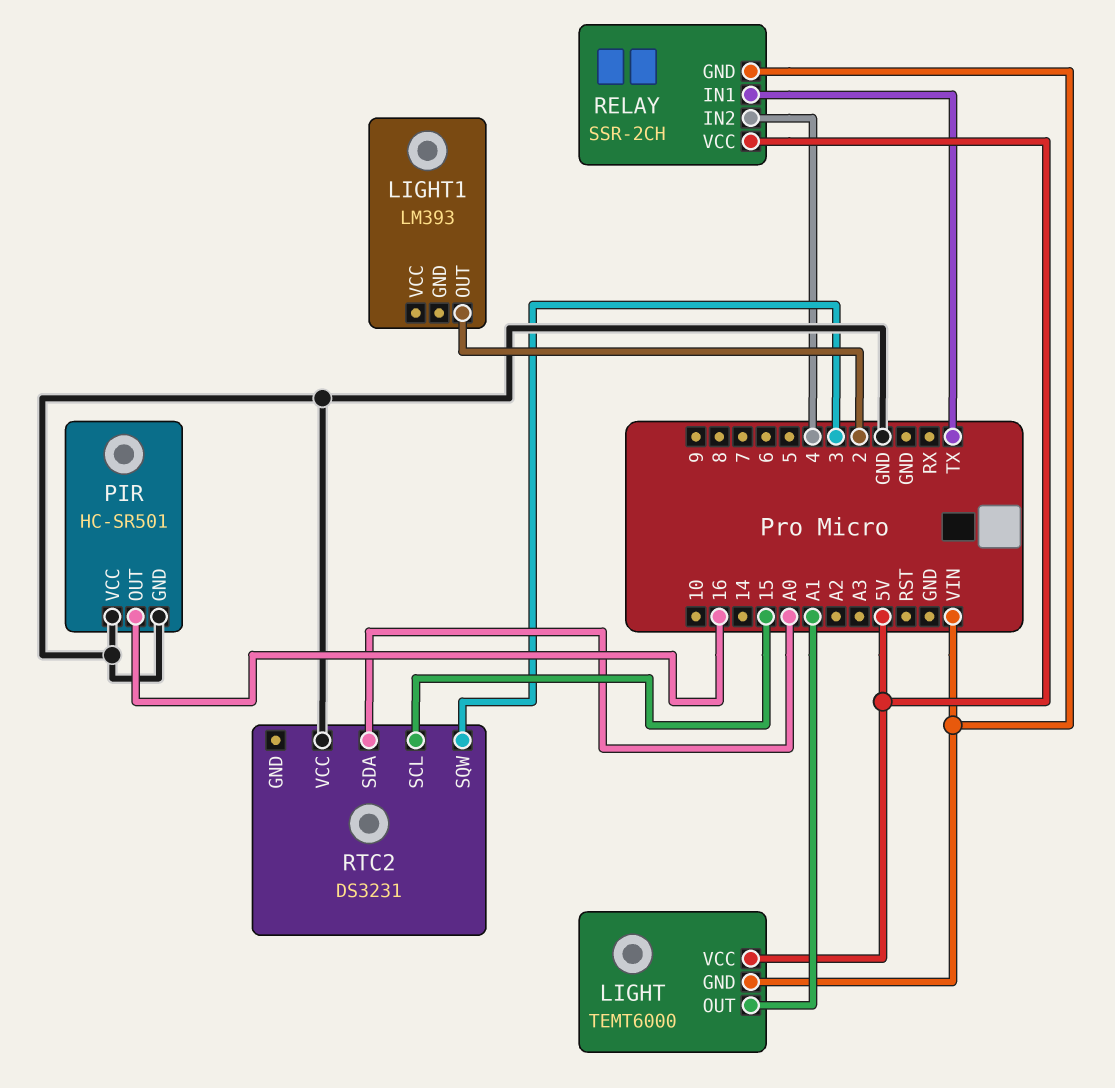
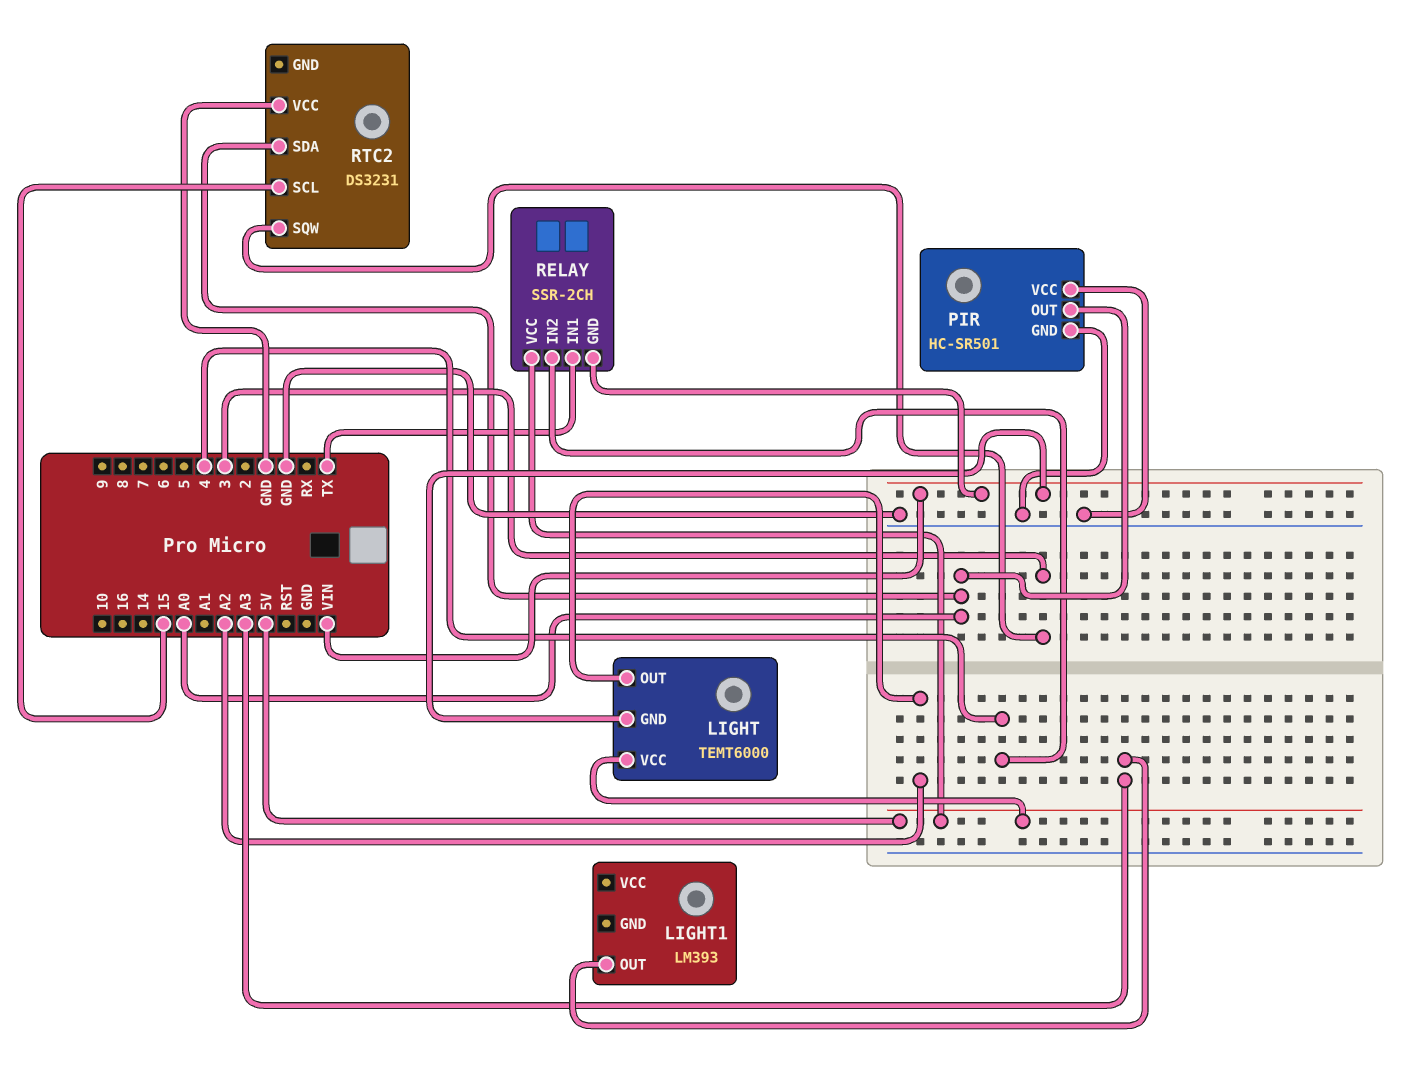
LIGHT pin OUT: A1 -> A2
LIGHT1 pin OUT: 2 -> A3
PIR pin OUT: 16 -> A0

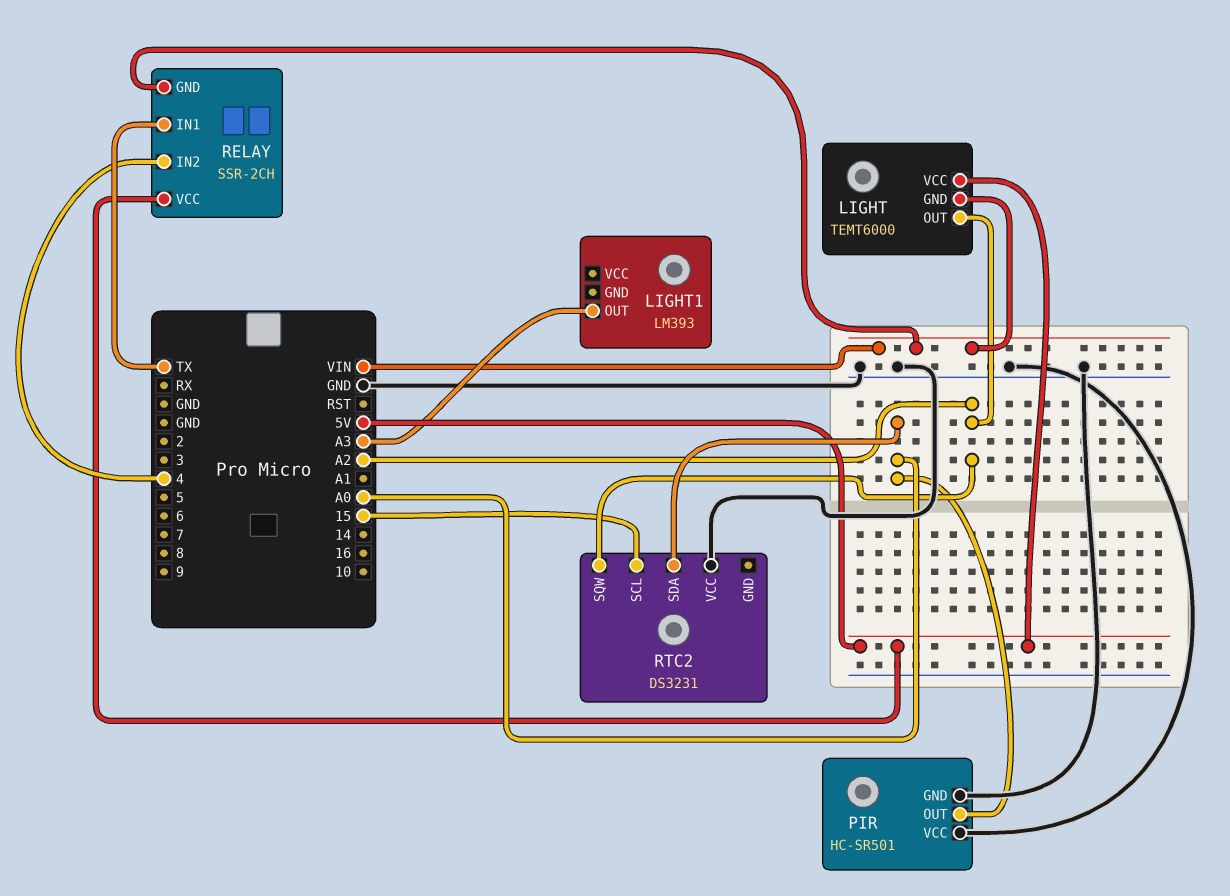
RTC2 pin SQW: 3 -> A2

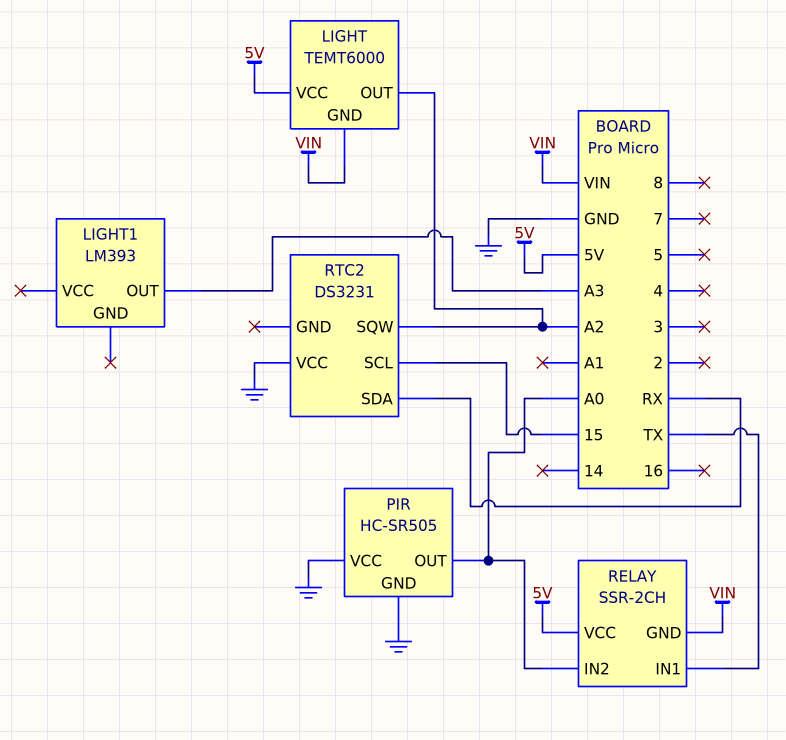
PIR: HC-SR501 -> HC-SR505
RELAY pin IN2: 4 -> A0
RTC2 pin SDA: A0 -> RX

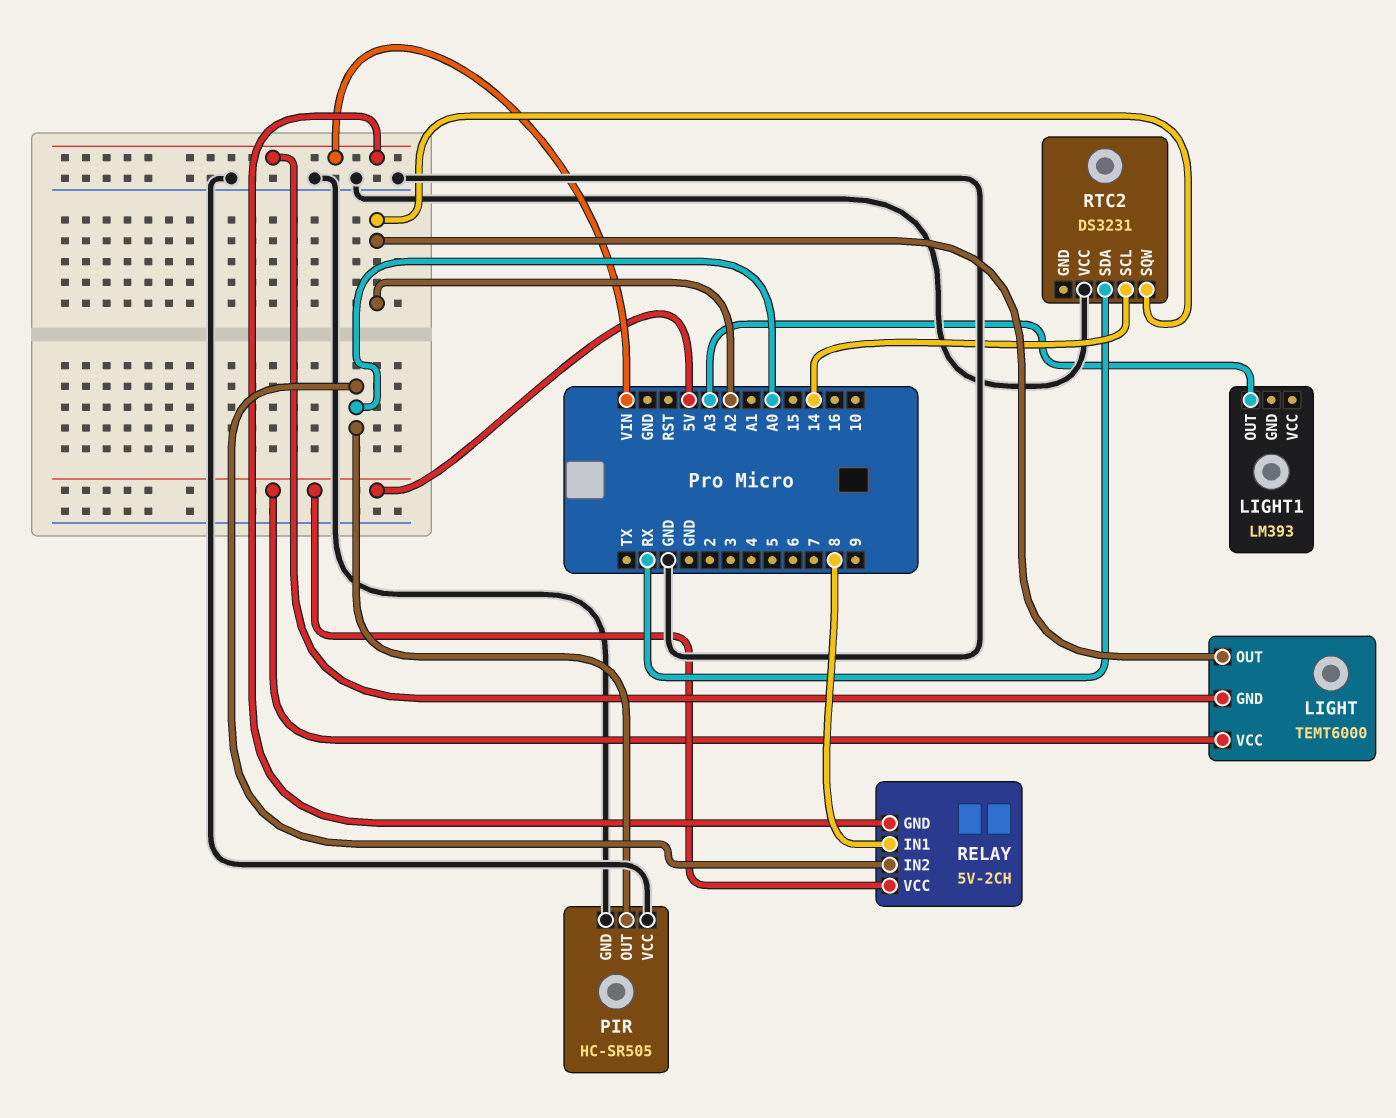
RELAY: SSR-2CH -> 5V-2CH
RELAY pin IN1: TX -> 8
RTC2 pin SCL: 15 -> 14

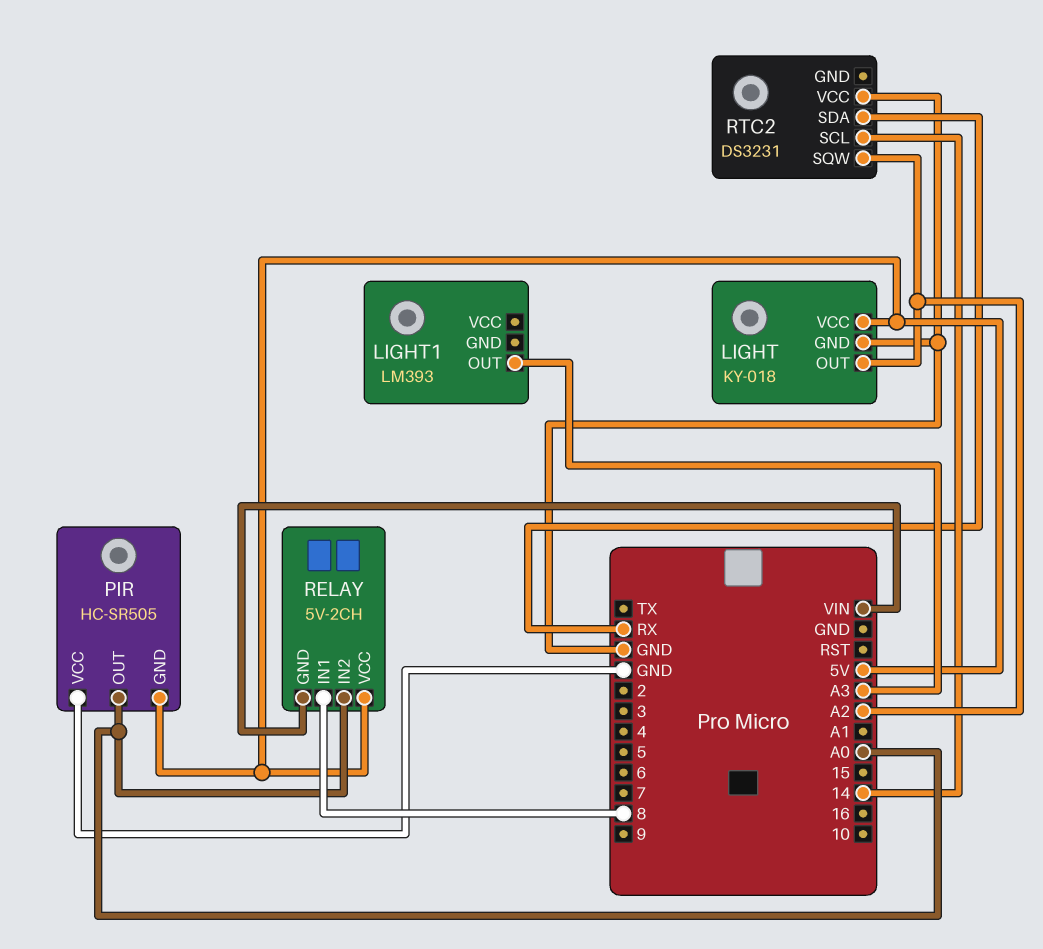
LIGHT: TEMT6000 -> KY-018
LIGHT pin GND: VIN -> GND
PIR pin GND: GND -> 5V

